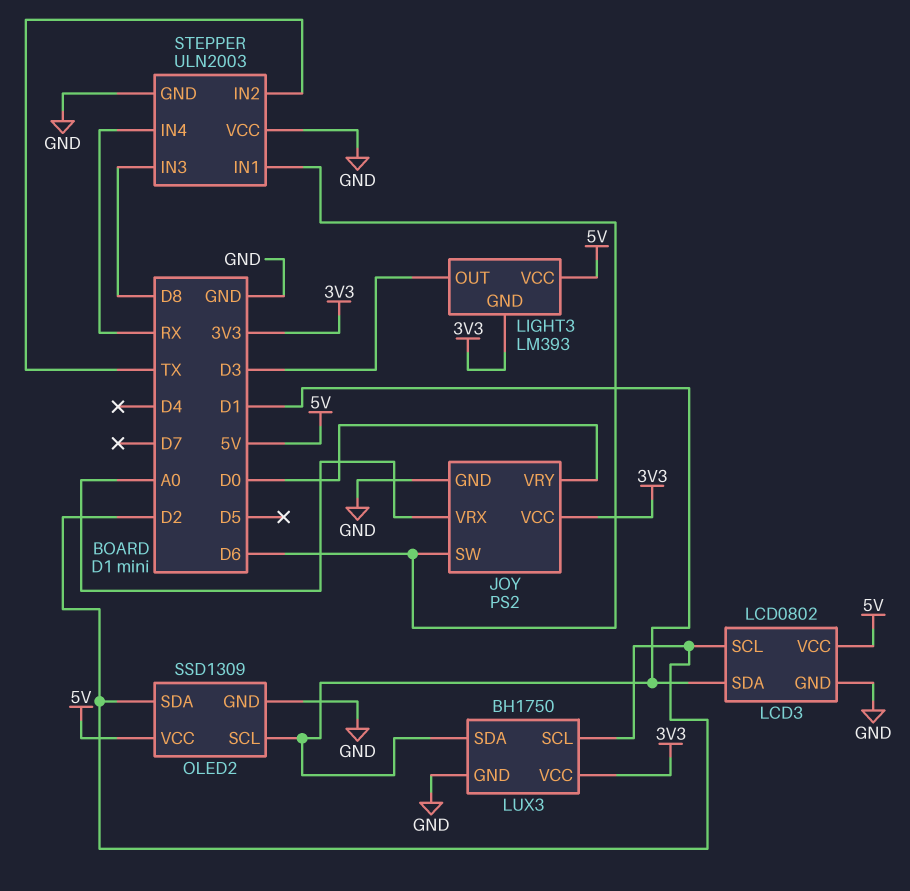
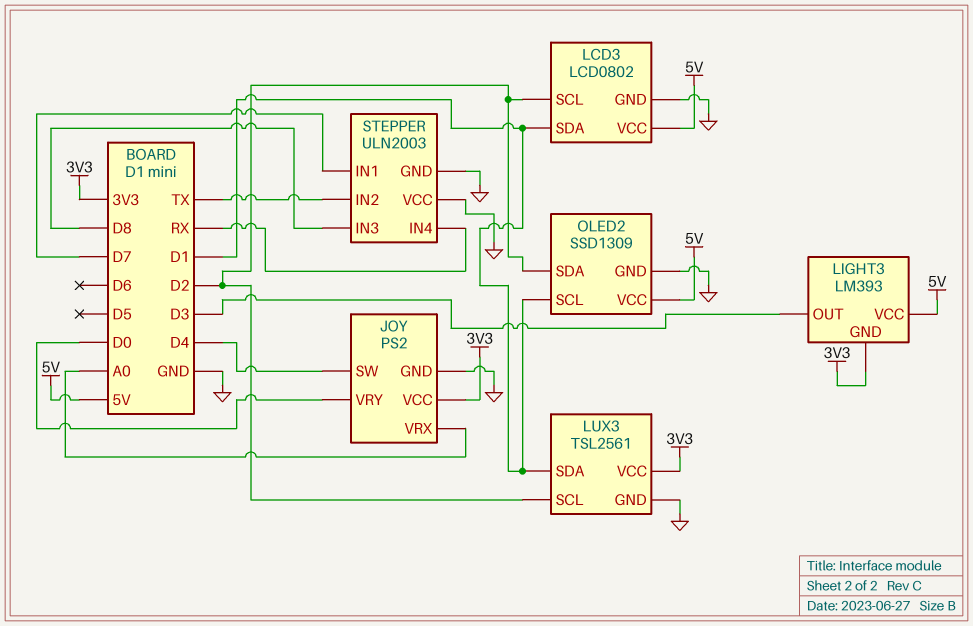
JOY pin SW: D6 -> D4
LUX3: BH1750 -> TSL2561
STEPPER pin IN1: D6 -> D7

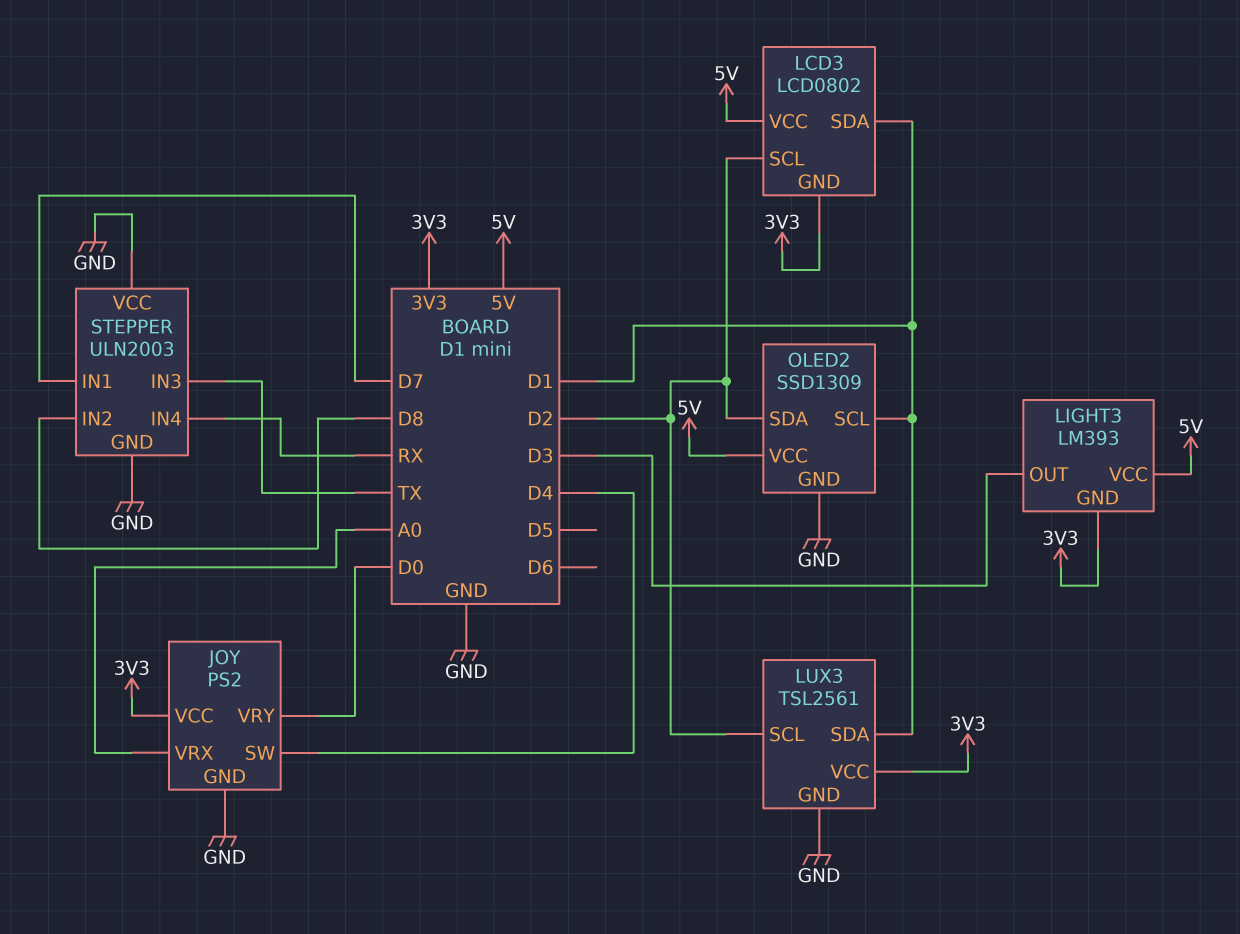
LCD3 pin GND: GND -> 3V3
STEPPER pin IN2: TX -> D8
STEPPER pin IN3: D8 -> TX

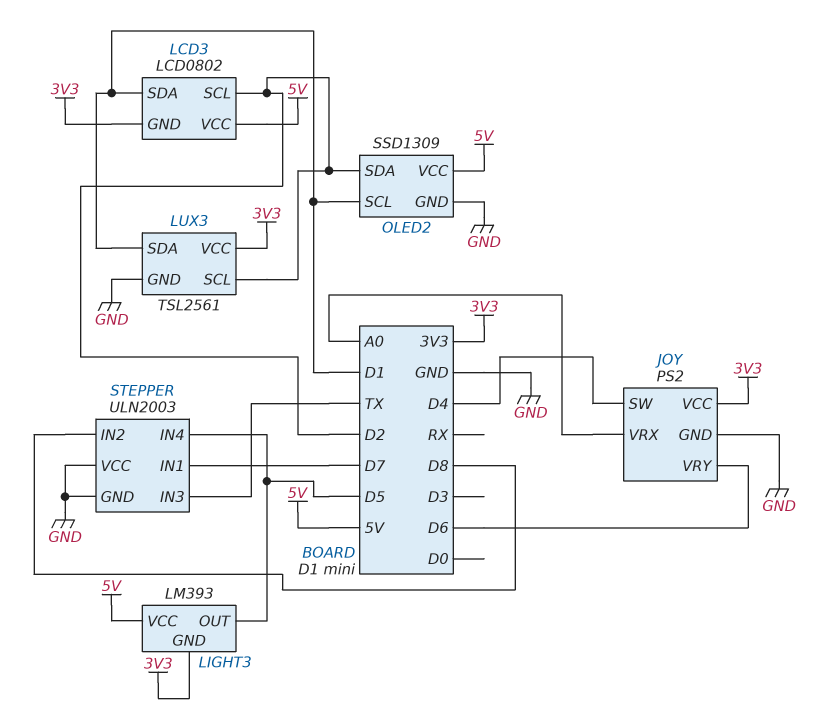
JOY pin VRY: D0 -> D6
LIGHT3 pin OUT: D3 -> D5
STEPPER pin IN4: RX -> D5

